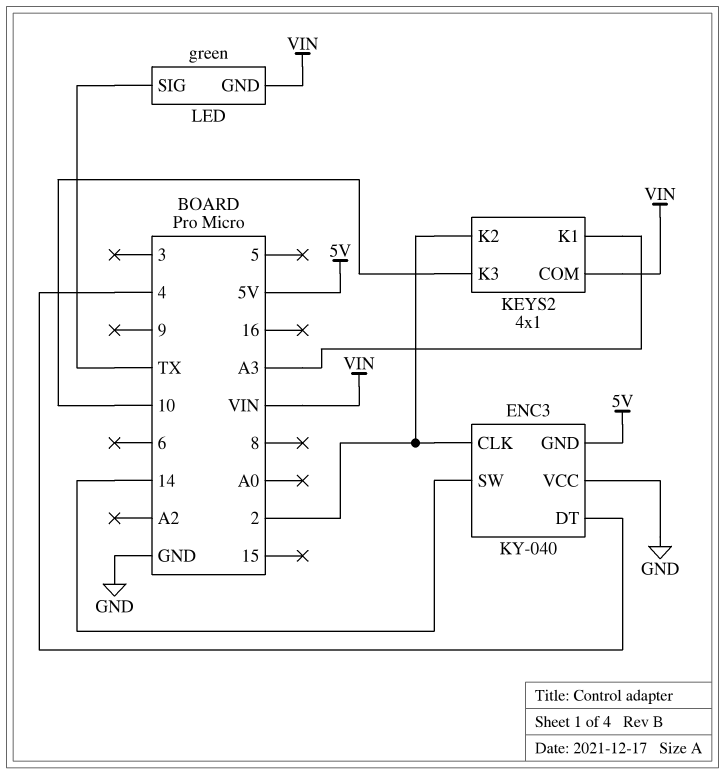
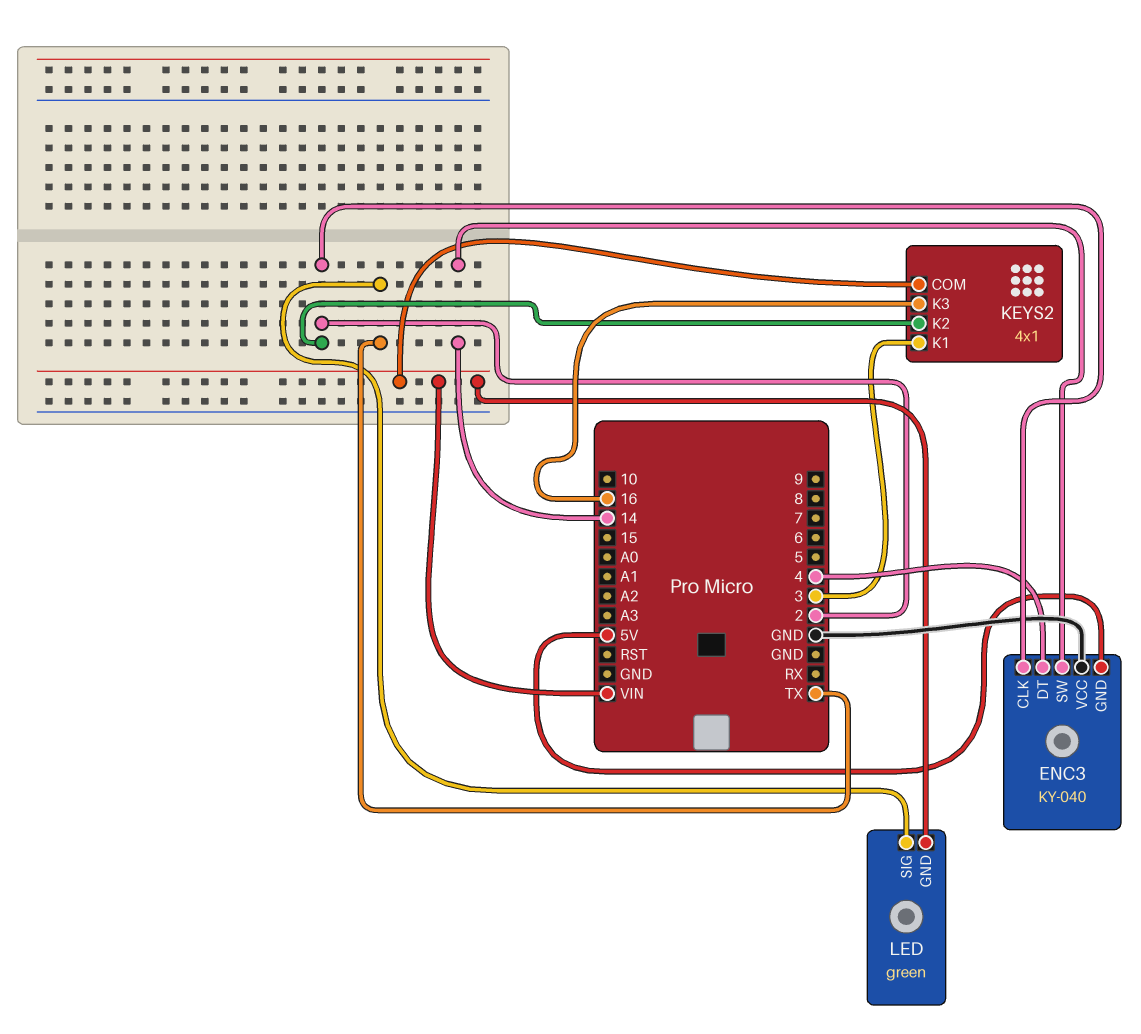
KEYS2 pin K1: A3 -> 3
KEYS2 pin K3: 10 -> 16

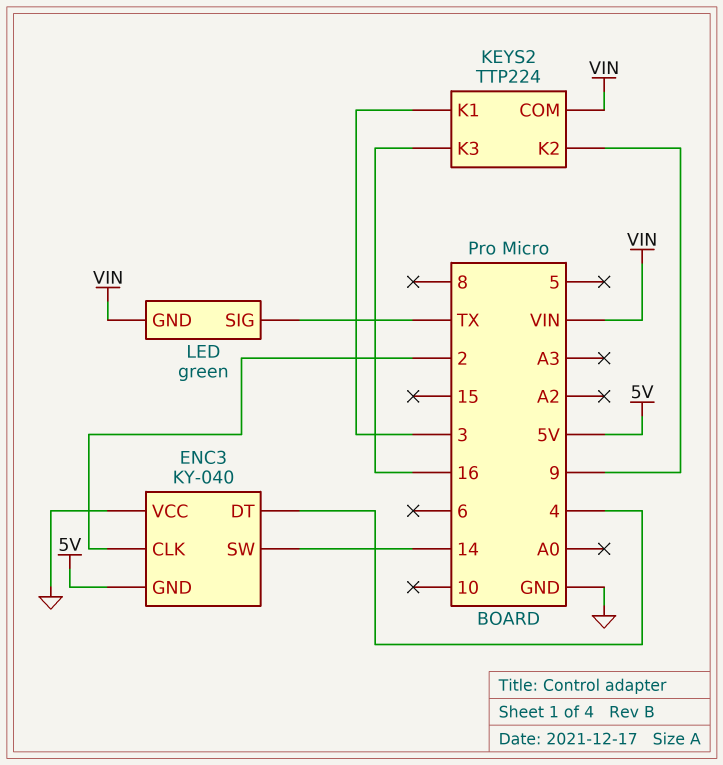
KEYS2: 4x1 -> TTP224
KEYS2 pin K2: 2 -> 9

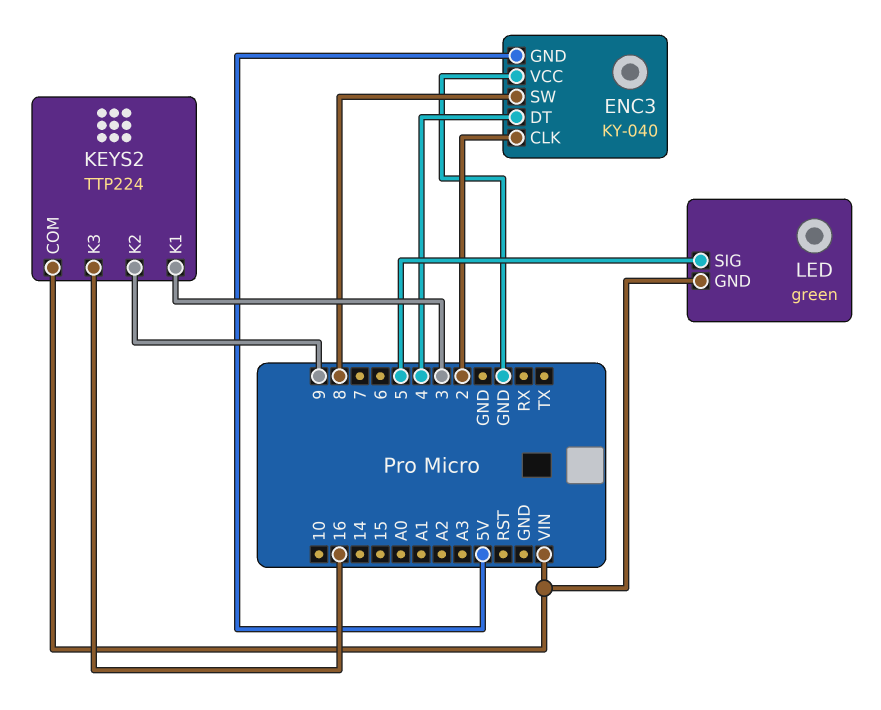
ENC3 pin SW: 14 -> 8
LED pin SIG: TX -> 5

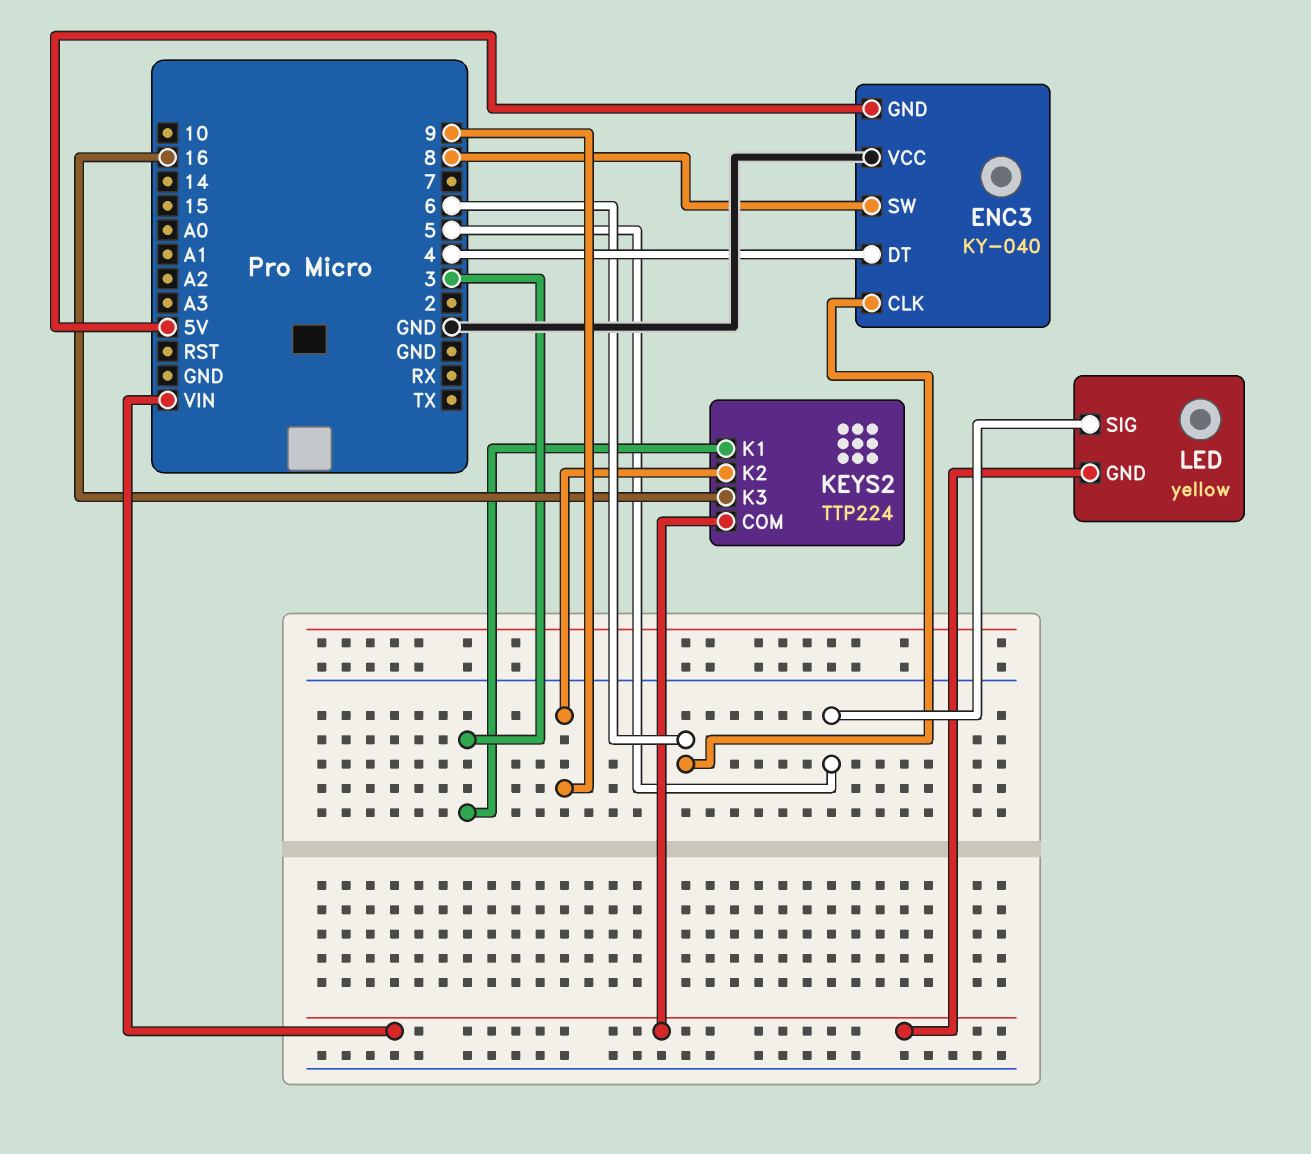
ENC3 pin CLK: 2 -> 6
LED: green -> yellow

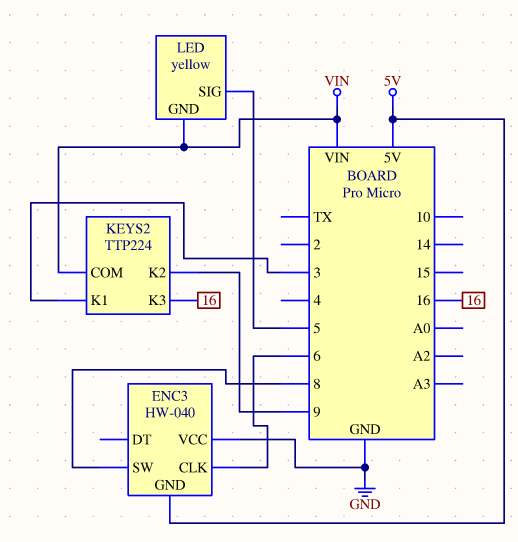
ENC3: KY-040 -> HW-040
ENC3 pin DT: 4 -> none

